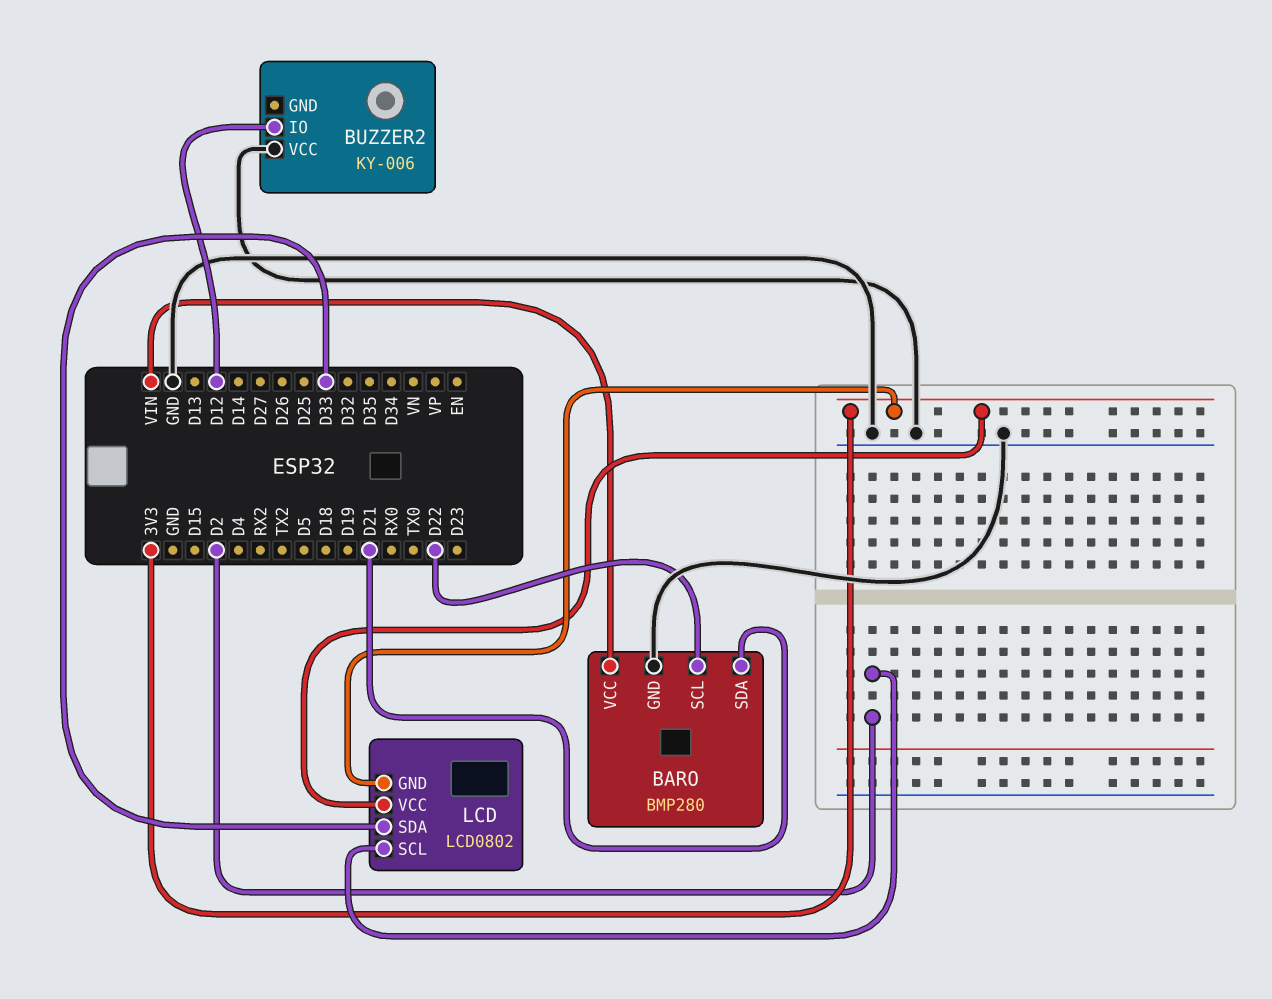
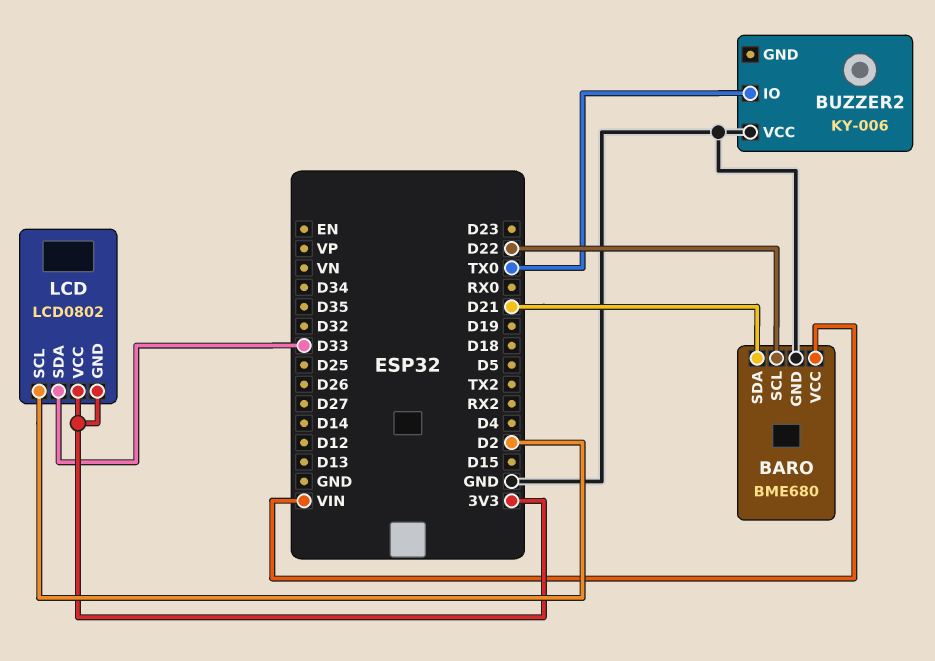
BARO: BMP280 -> BME680
BUZZER2 pin IO: D12 -> TX0

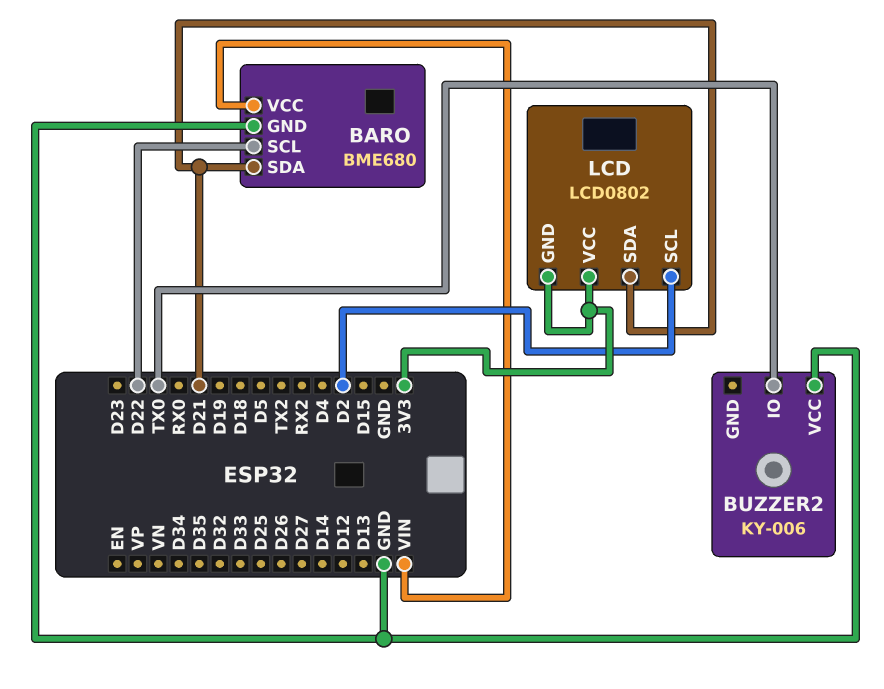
LCD pin SDA: D33 -> D21

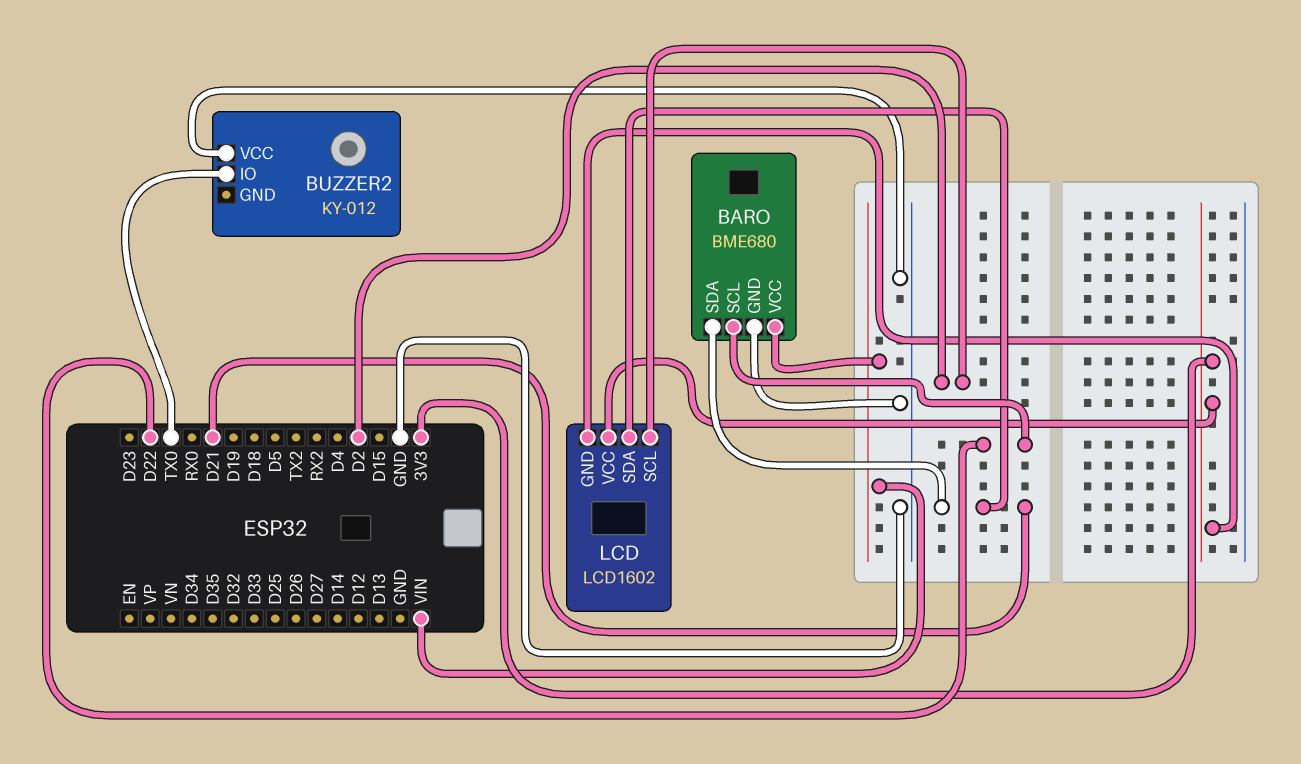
BUZZER2: KY-006 -> KY-012
LCD: LCD0802 -> LCD1602

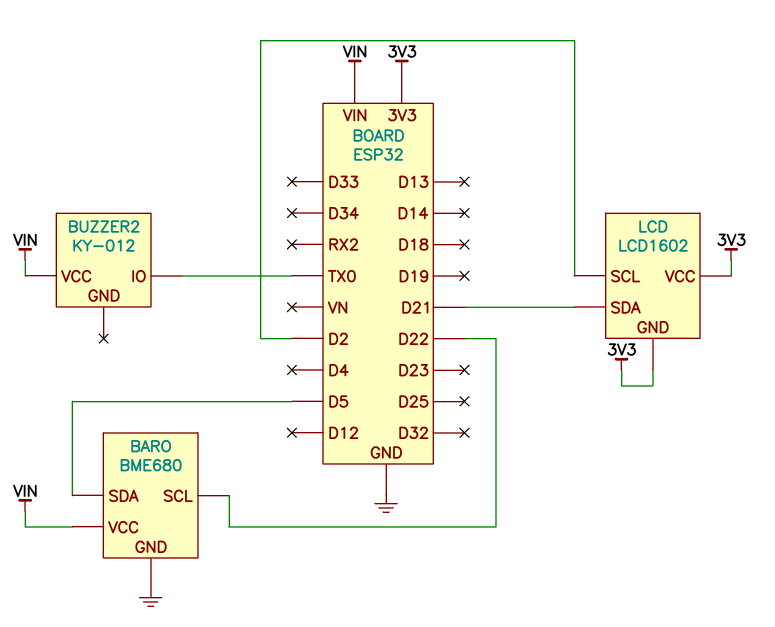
BARO pin SDA: D21 -> D5
BUZZER2 pin VCC: GND -> VIN

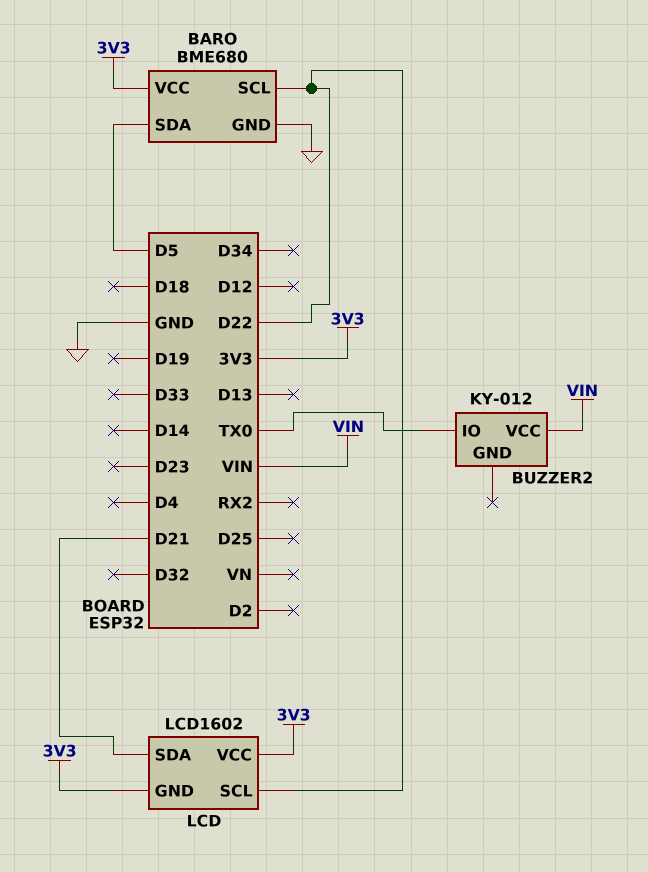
BARO pin VCC: VIN -> 3V3
LCD pin SCL: D2 -> D22

